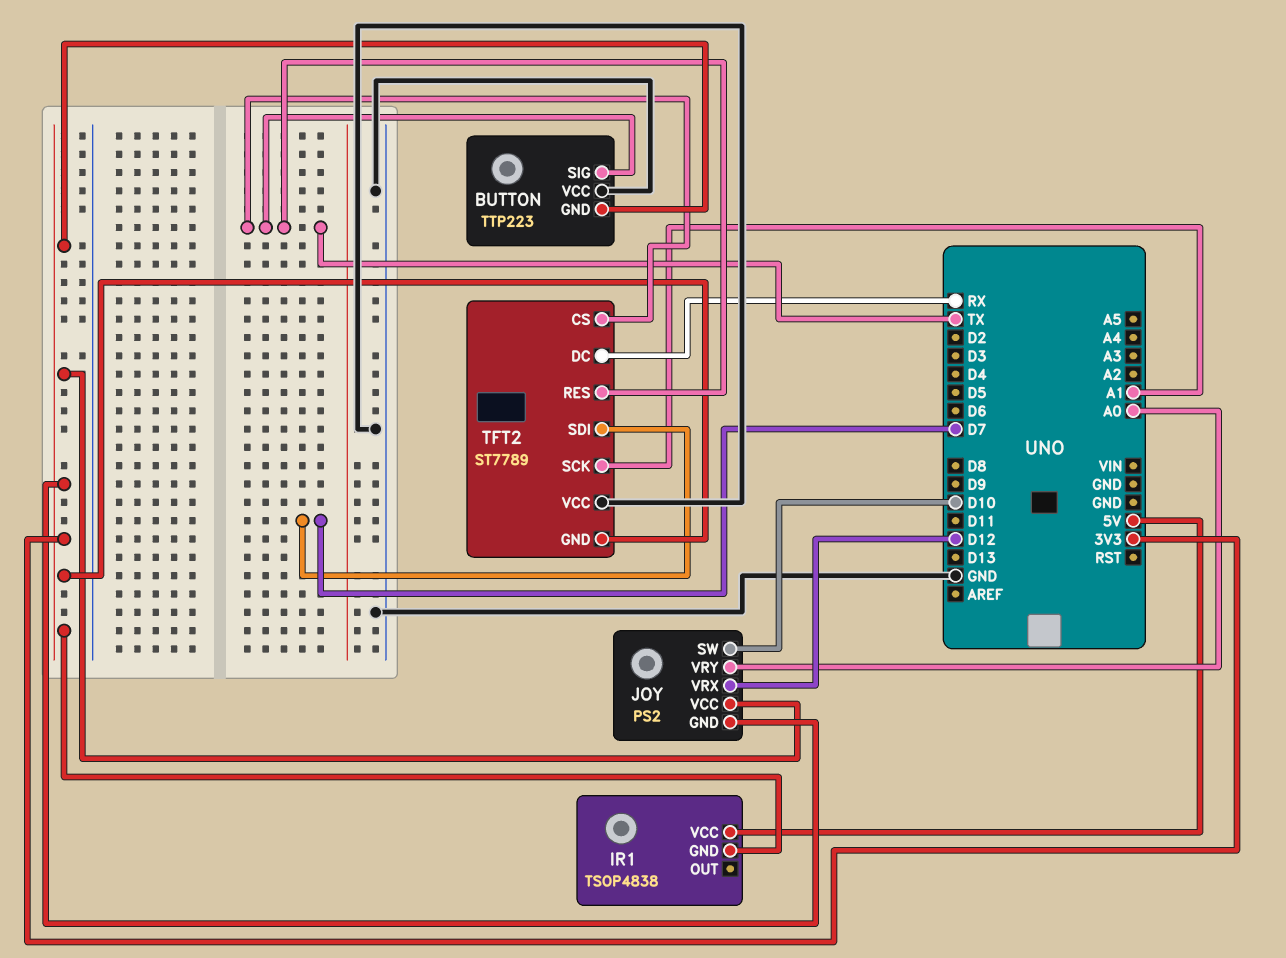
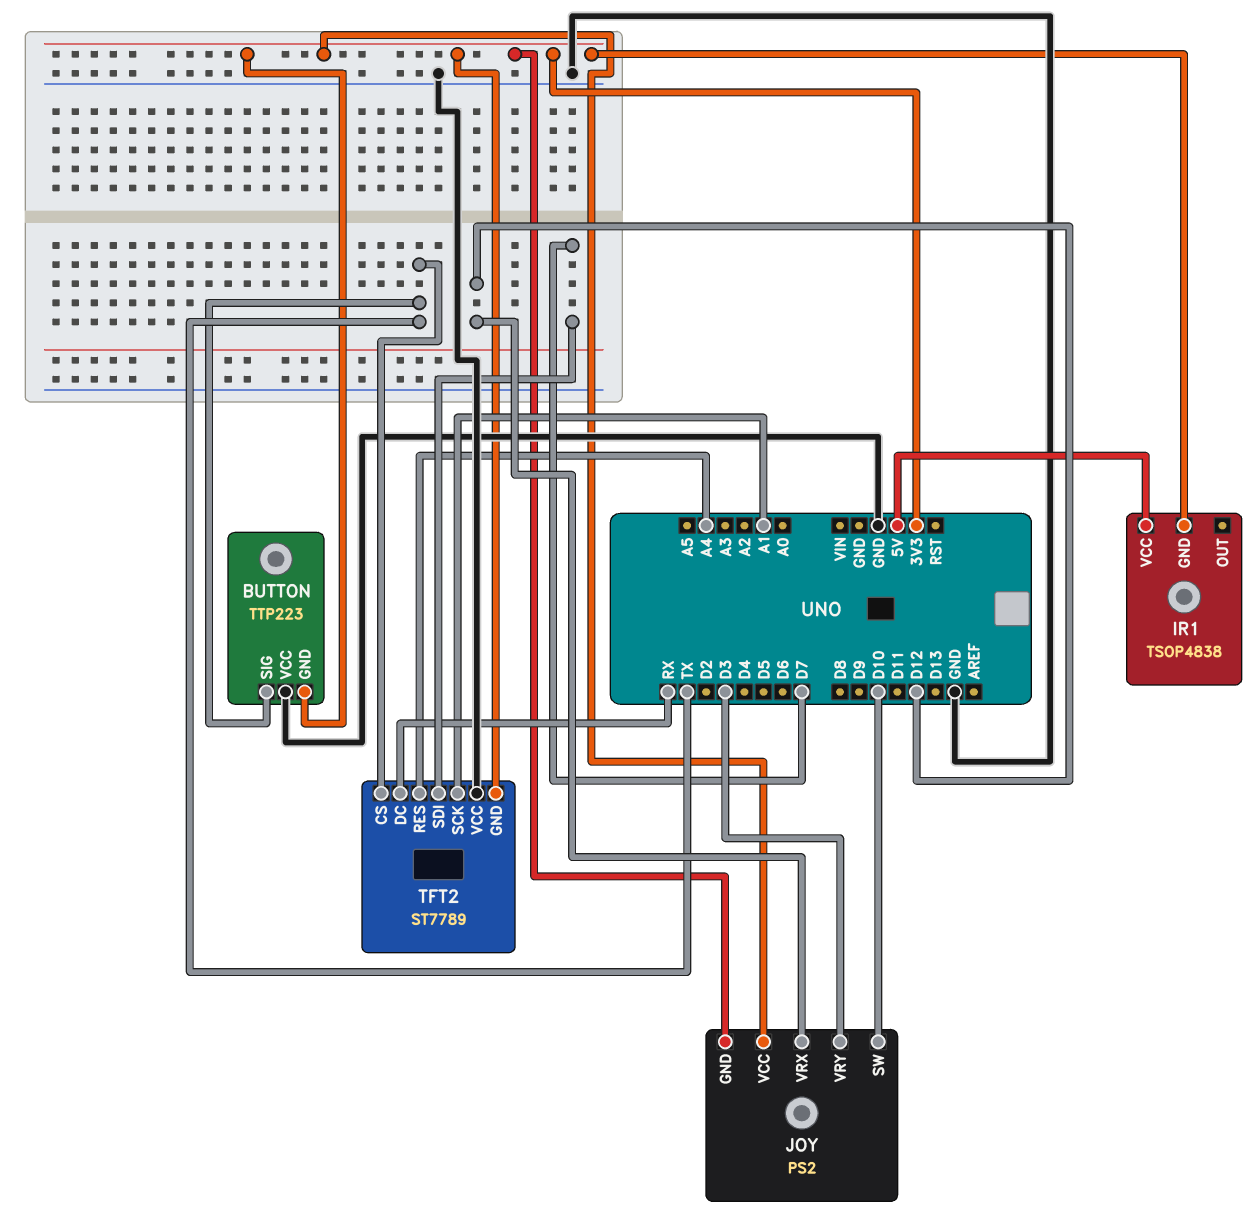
JOY pin VRY: A0 -> D3
TFT2 pin RES: TX -> A4

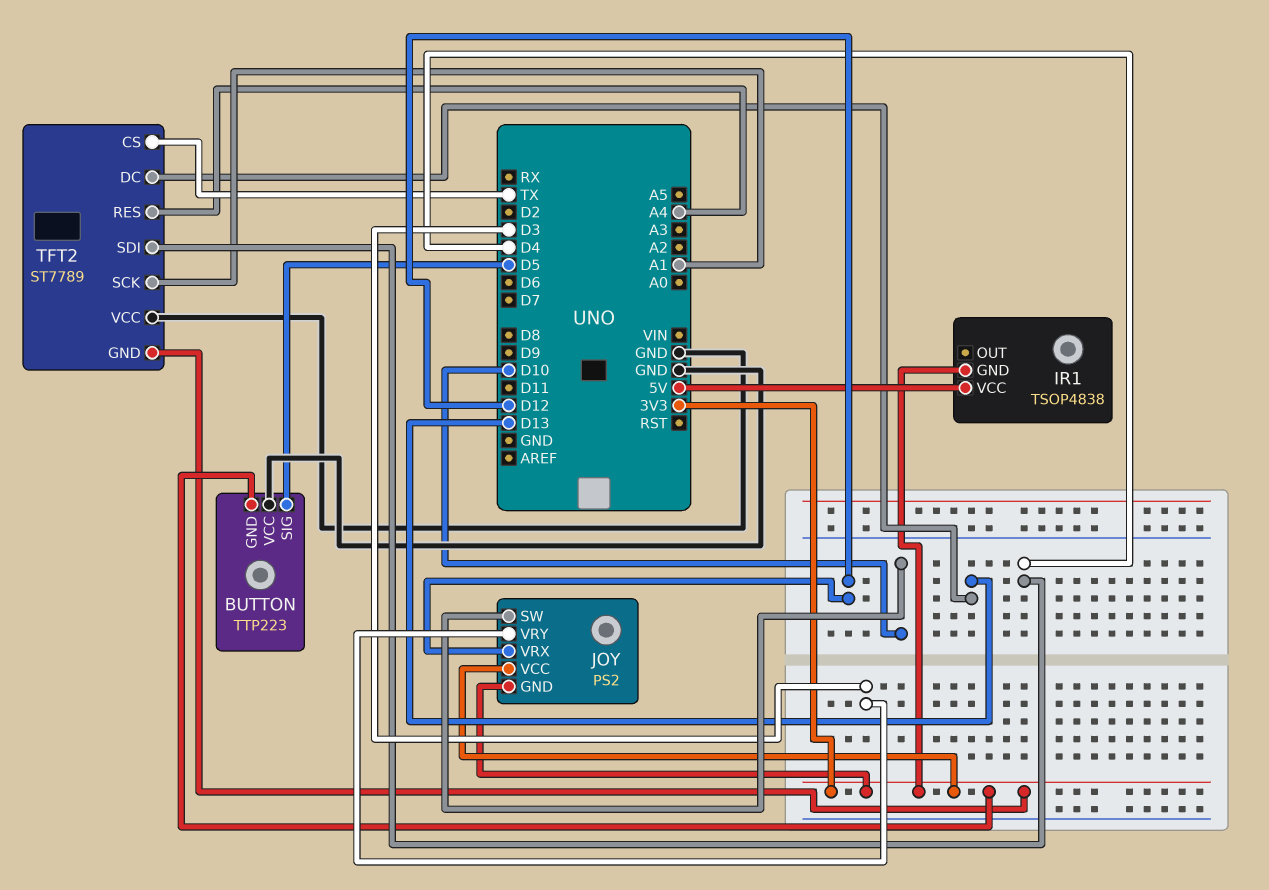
BUTTON pin SIG: TX -> D5
TFT2 pin DC: RX -> D13
TFT2 pin SDI: D7 -> D4

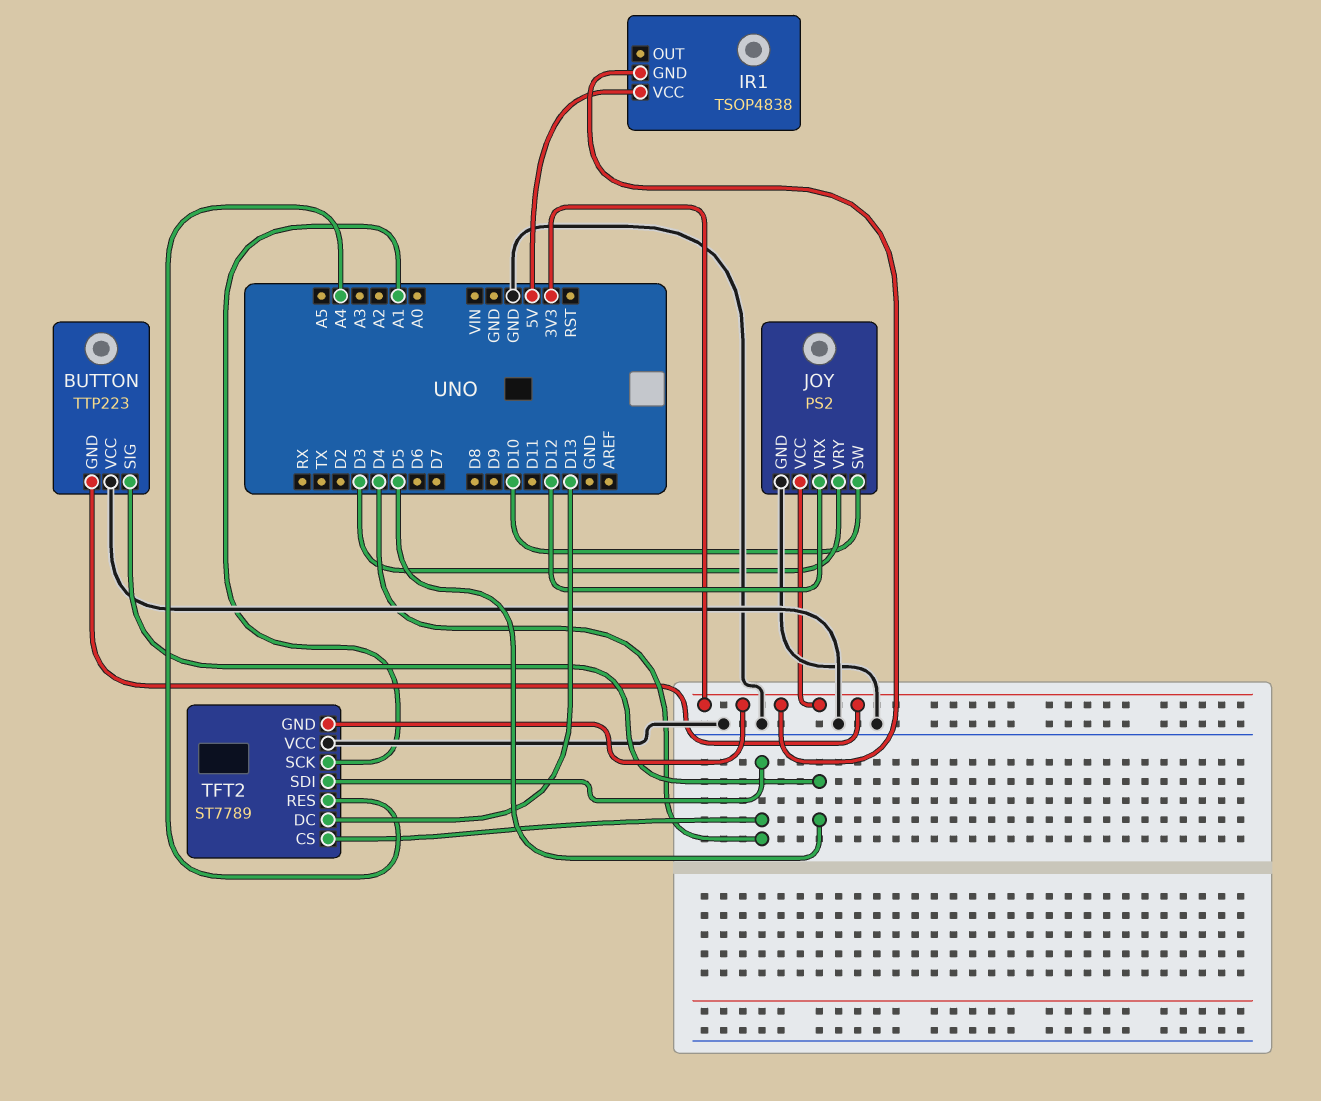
JOY pin GND: 3V3 -> GND
TFT2 pin CS: TX -> D4

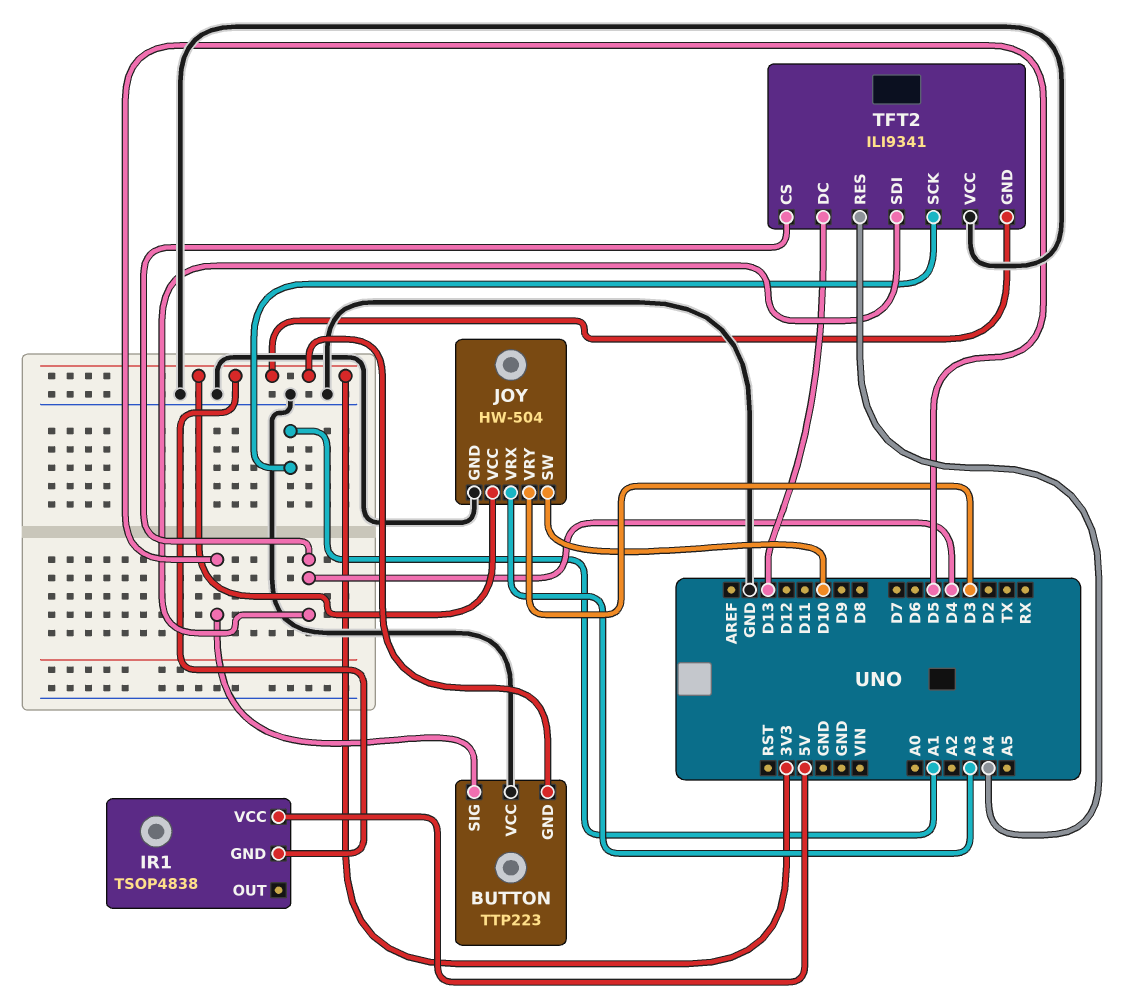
JOY: PS2 -> HW-504
JOY pin VRX: D12 -> A3
TFT2: ST7789 -> ILI9341

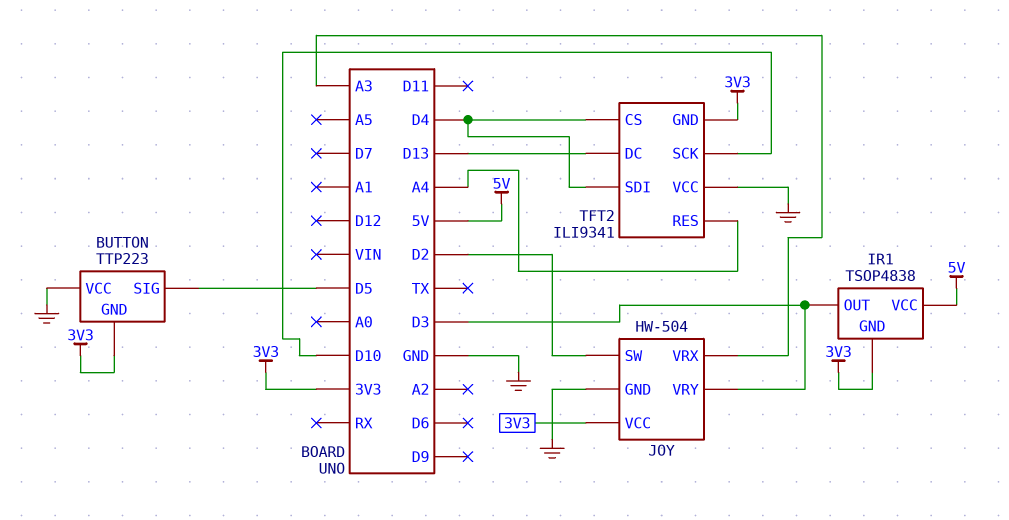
IR1 pin OUT: none -> D3
JOY pin SW: D10 -> D2
TFT2 pin SCK: A1 -> D10

